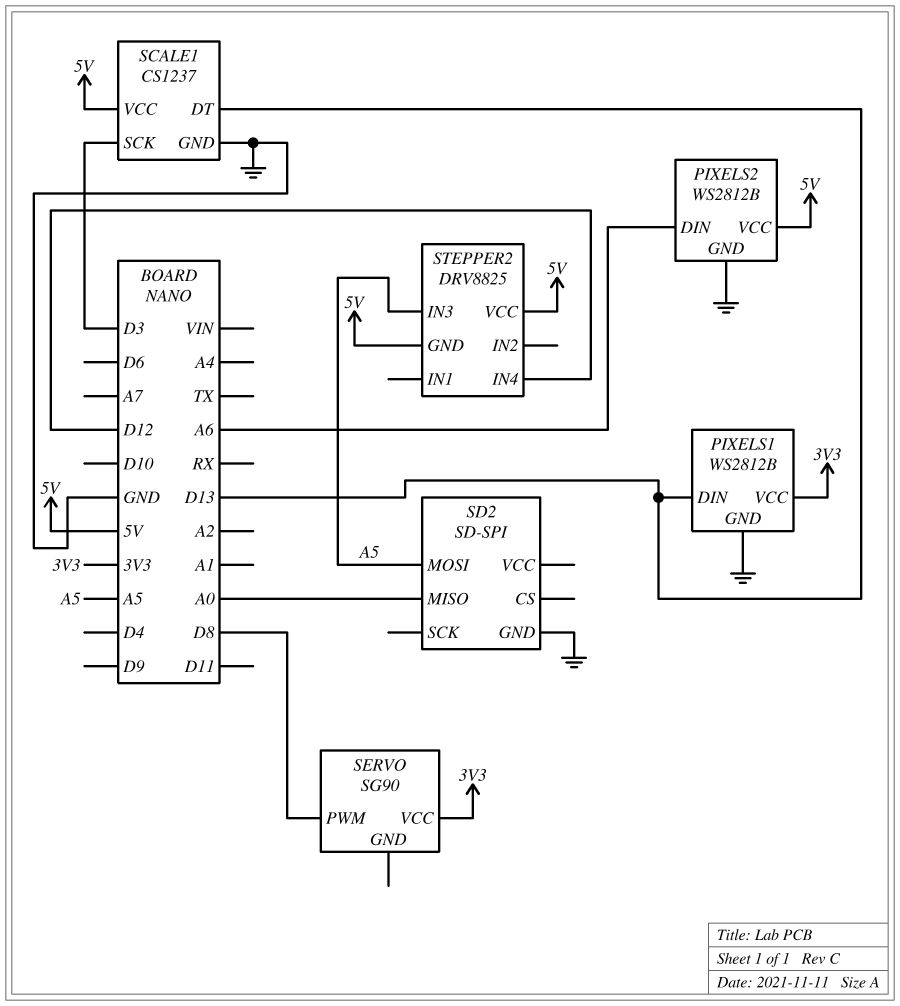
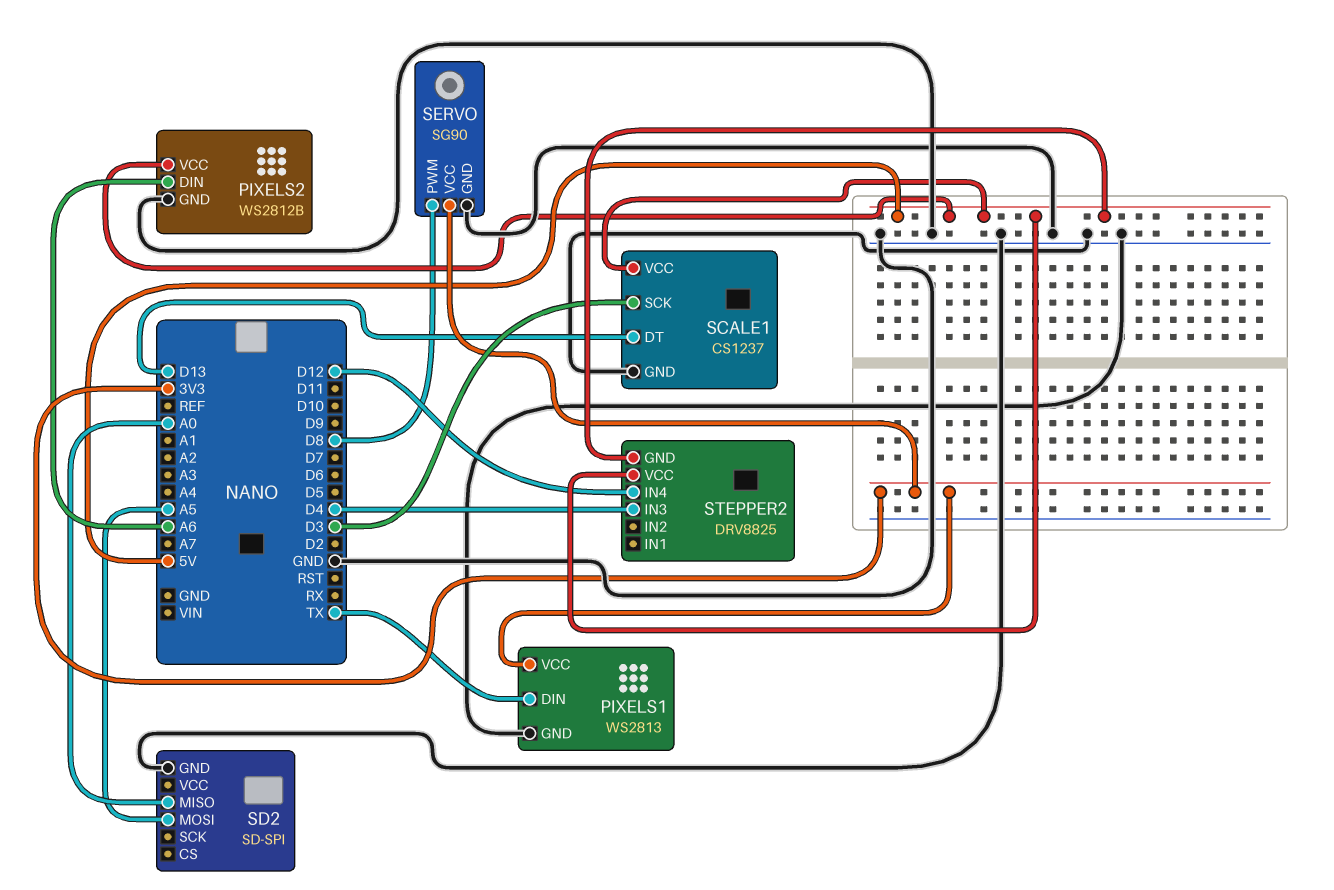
PIXELS1: WS2812B -> WS2813
PIXELS1 pin DIN: D13 -> TX
SERVO pin GND: none -> GND
STEPPER2 pin IN3: A5 -> D4

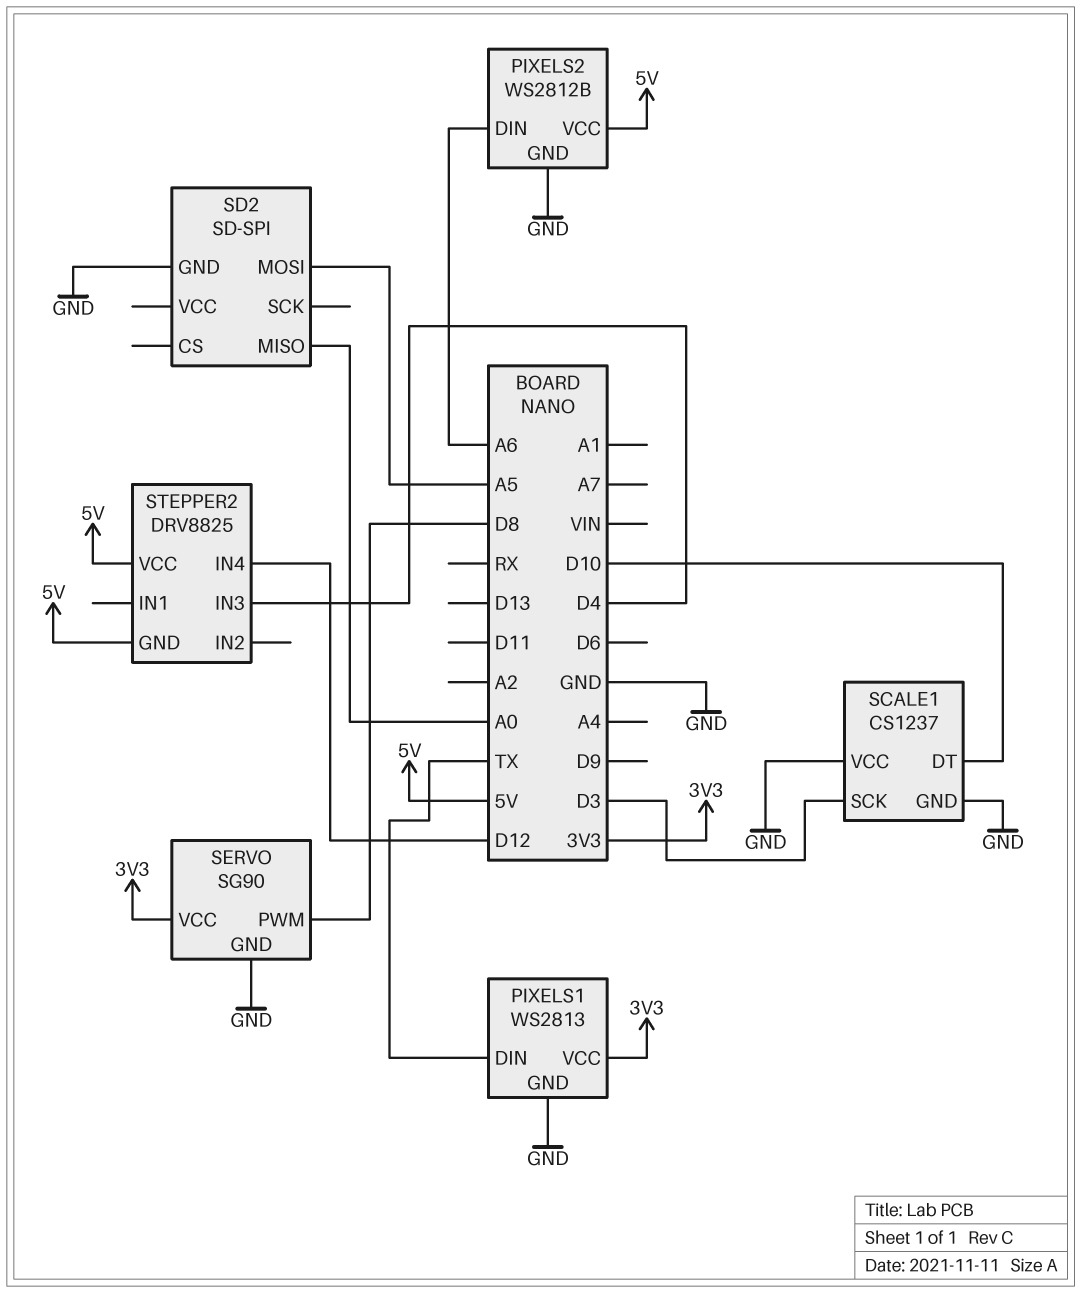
SCALE1 pin DT: D13 -> D10
SCALE1 pin VCC: 5V -> GND

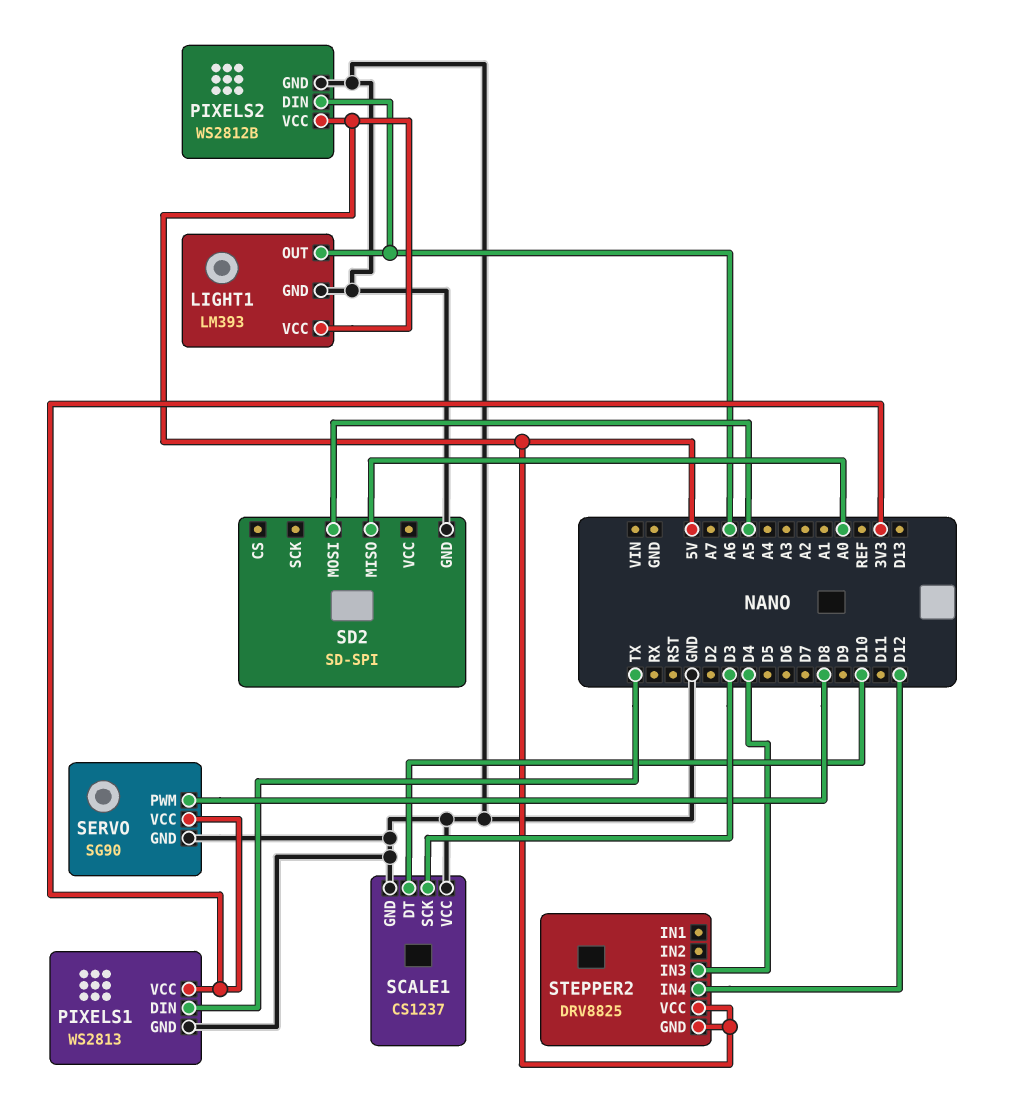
LIGHT1: none -> LM393
LIGHT1 pin GND: none -> GND
LIGHT1 pin OUT: none -> A6
LIGHT1 pin VCC: none -> 5V

